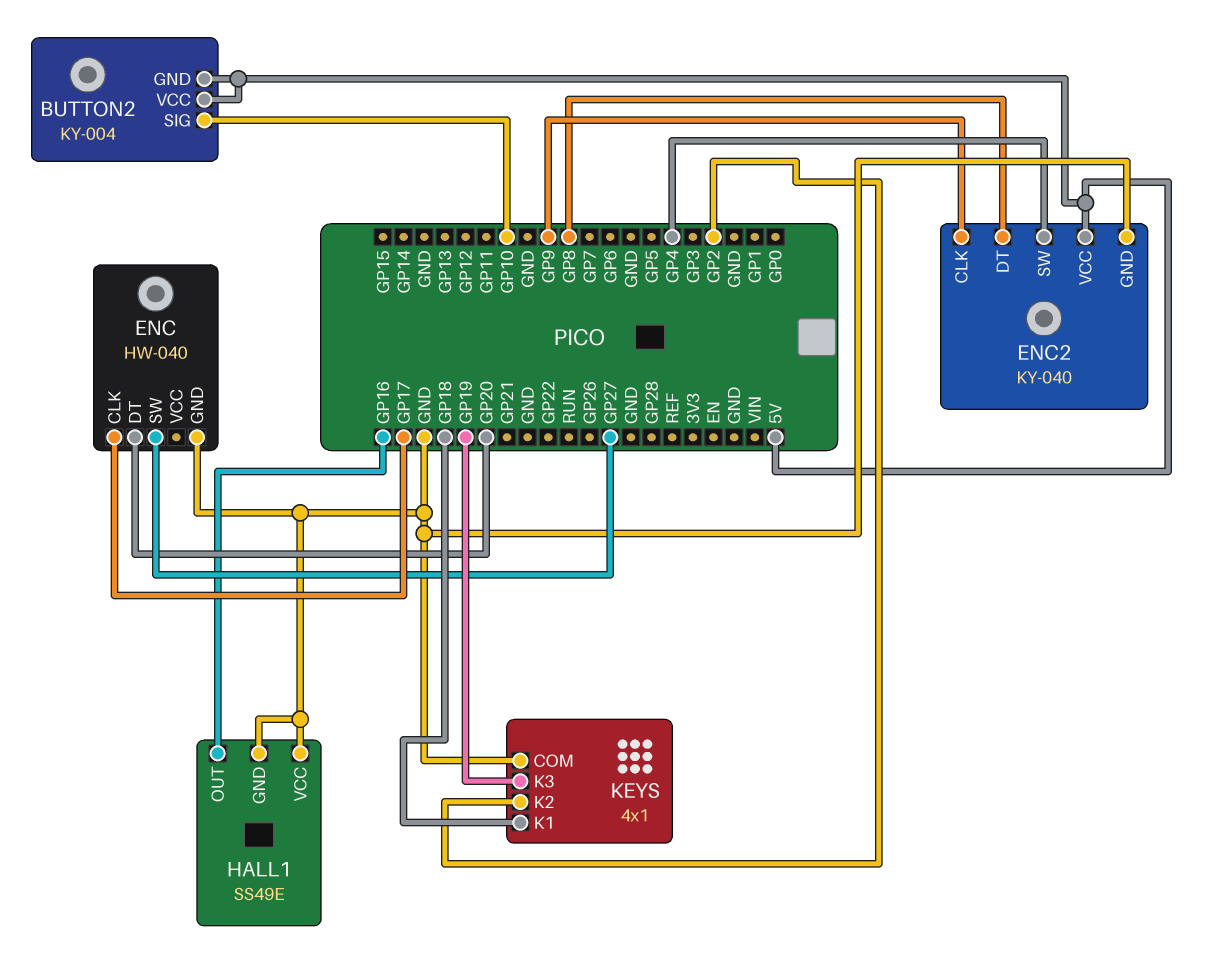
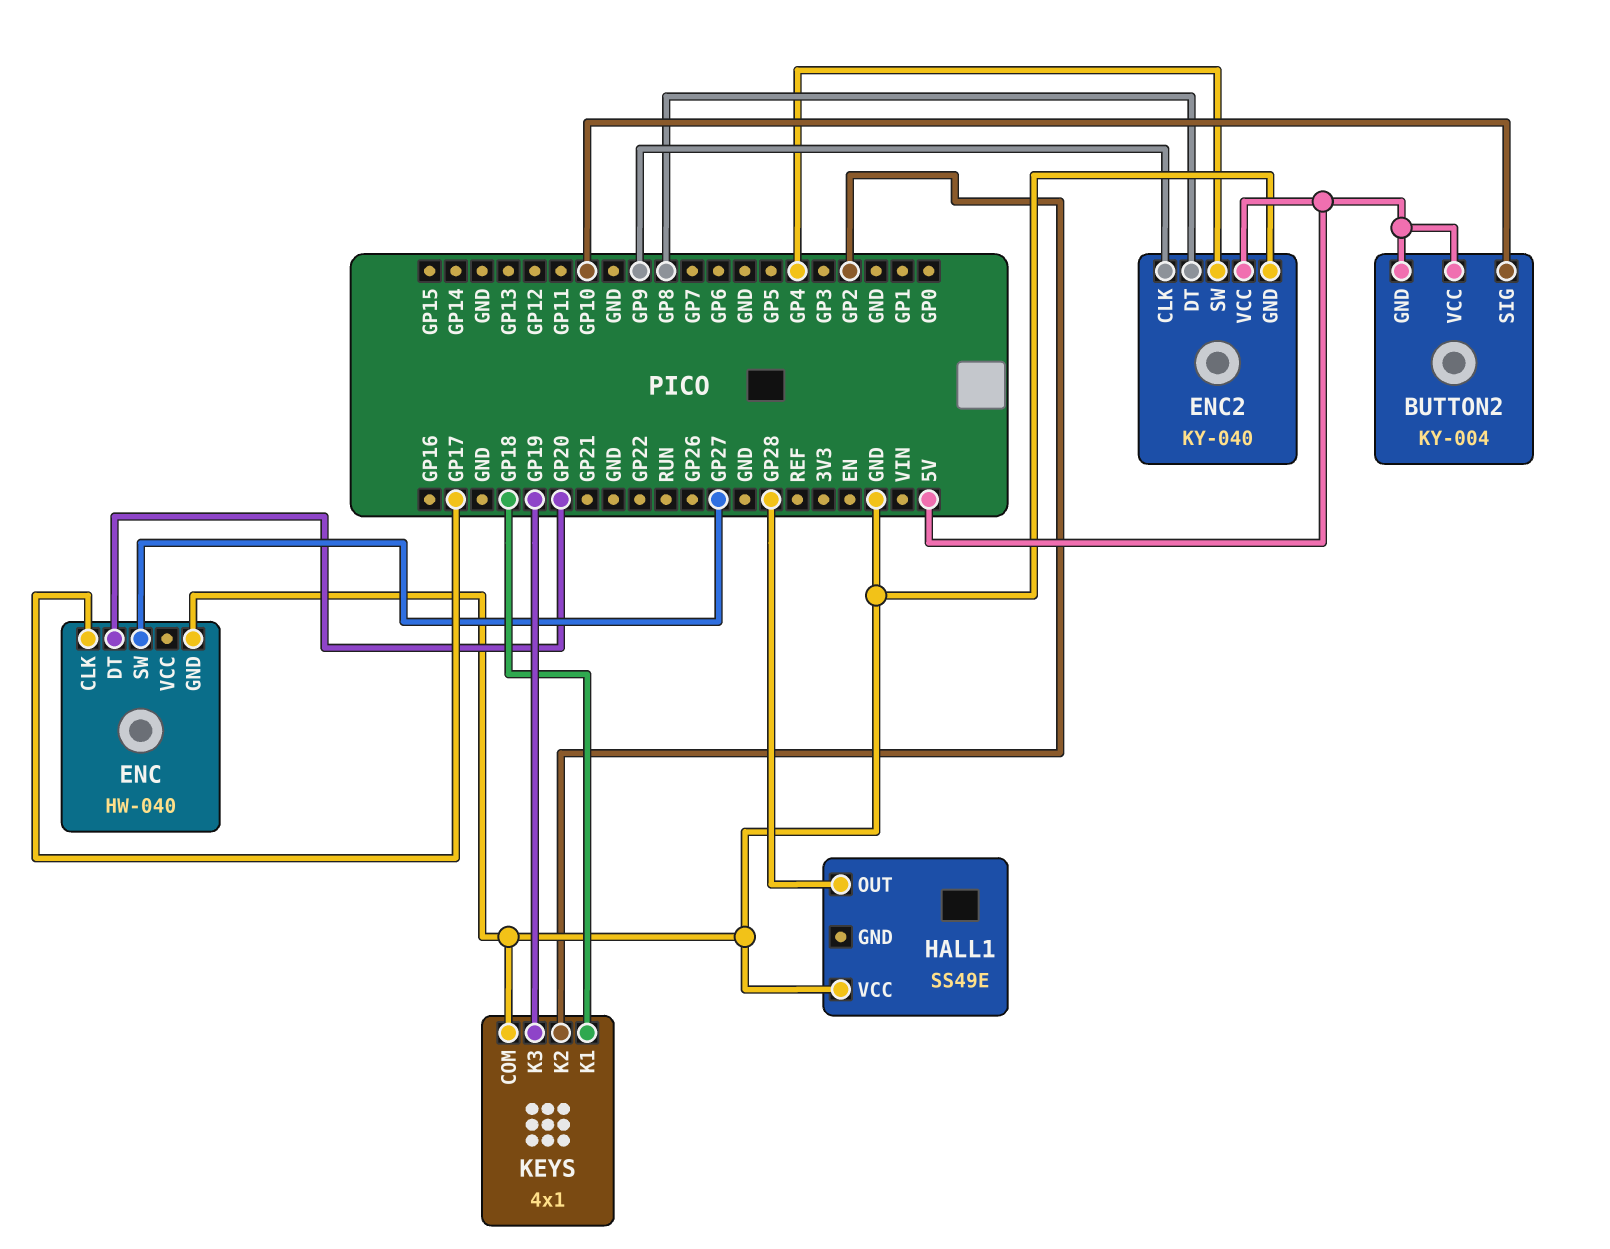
HALL1 pin GND: GND -> none
HALL1 pin OUT: GP16 -> GP28

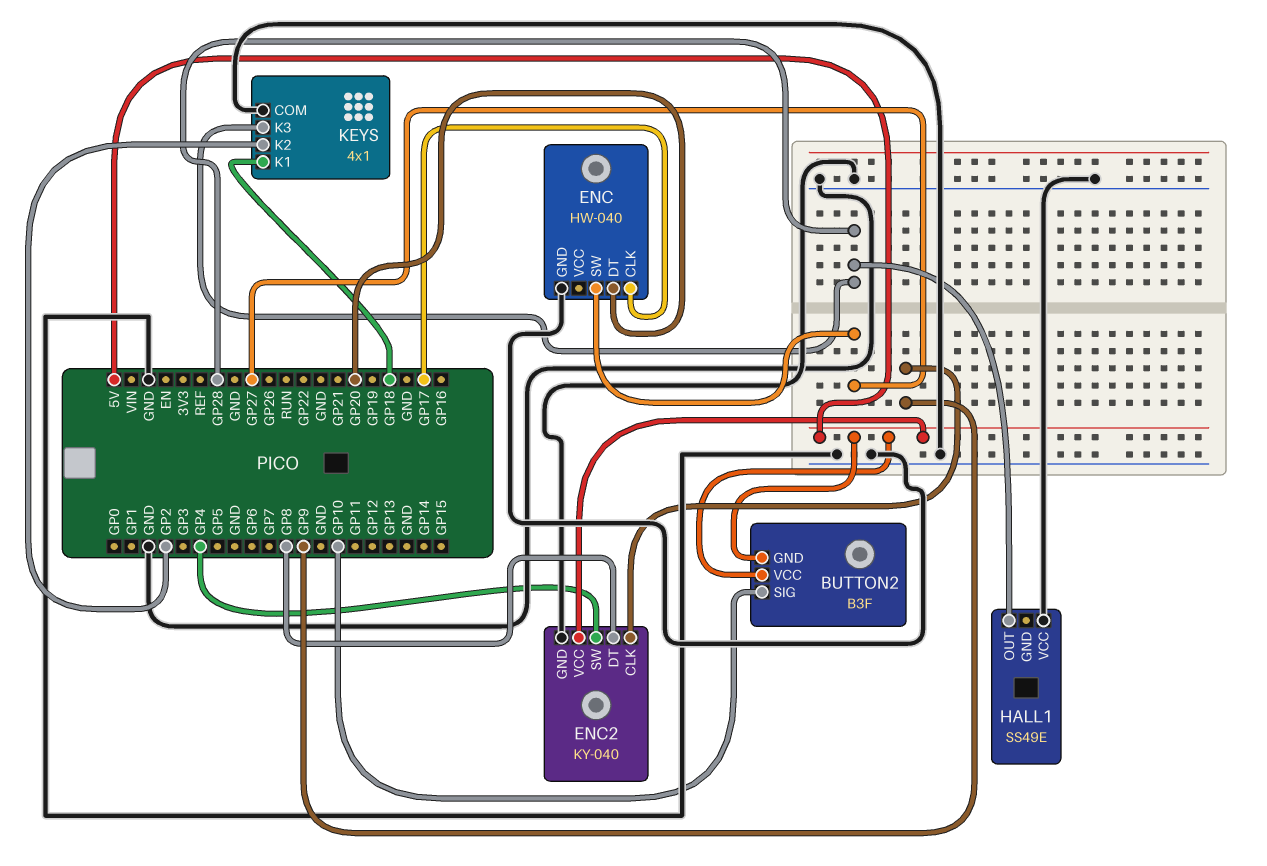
BUTTON2: KY-004 -> B3F
KEYS pin K3: GP19 -> GP28

